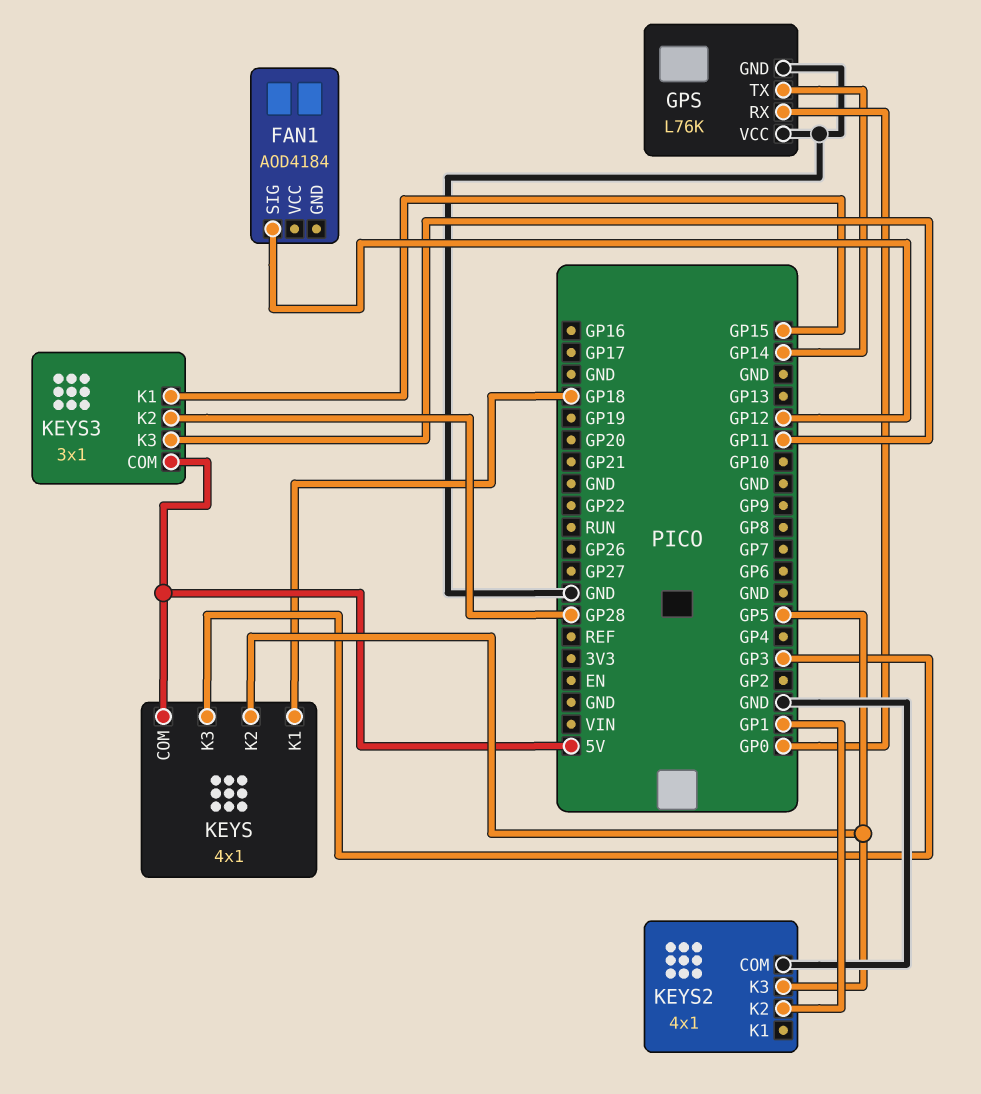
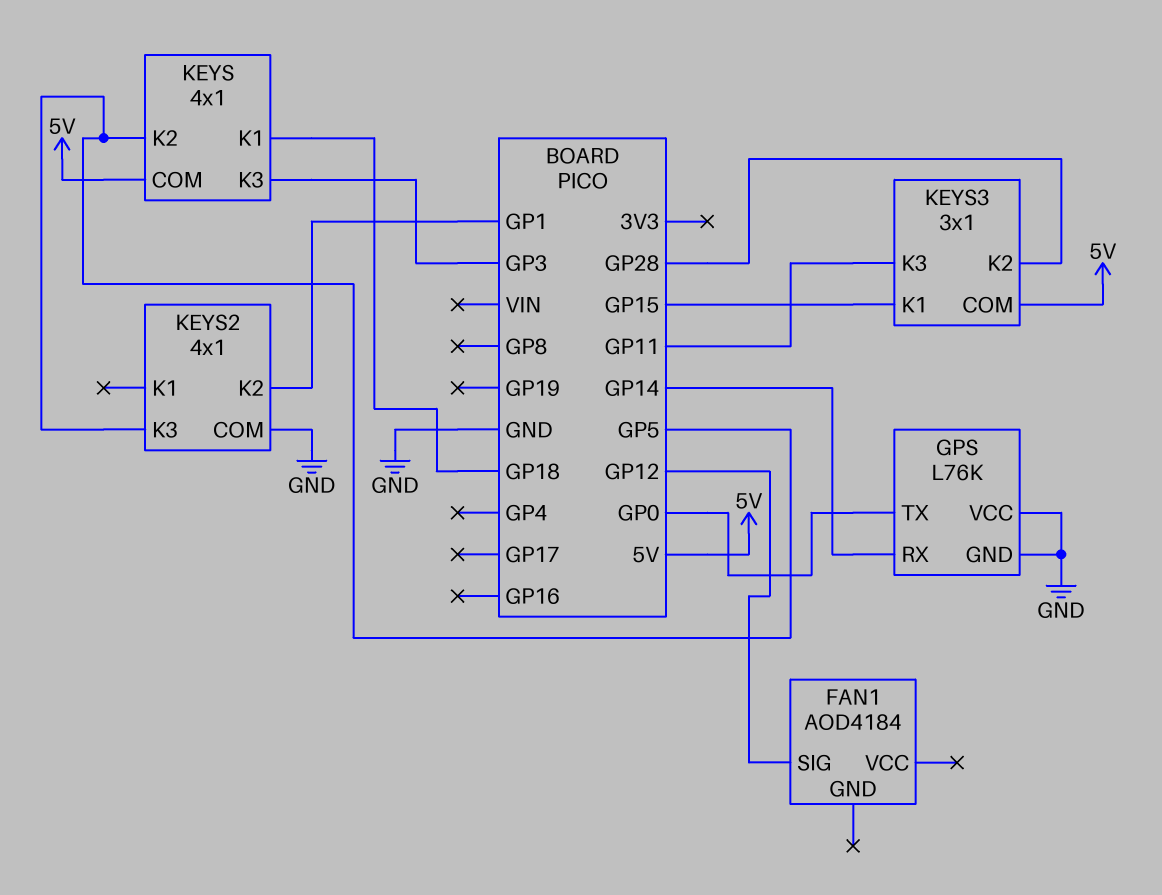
GPS pin RX: GP0 -> GP14
GPS pin TX: GP14 -> GP0

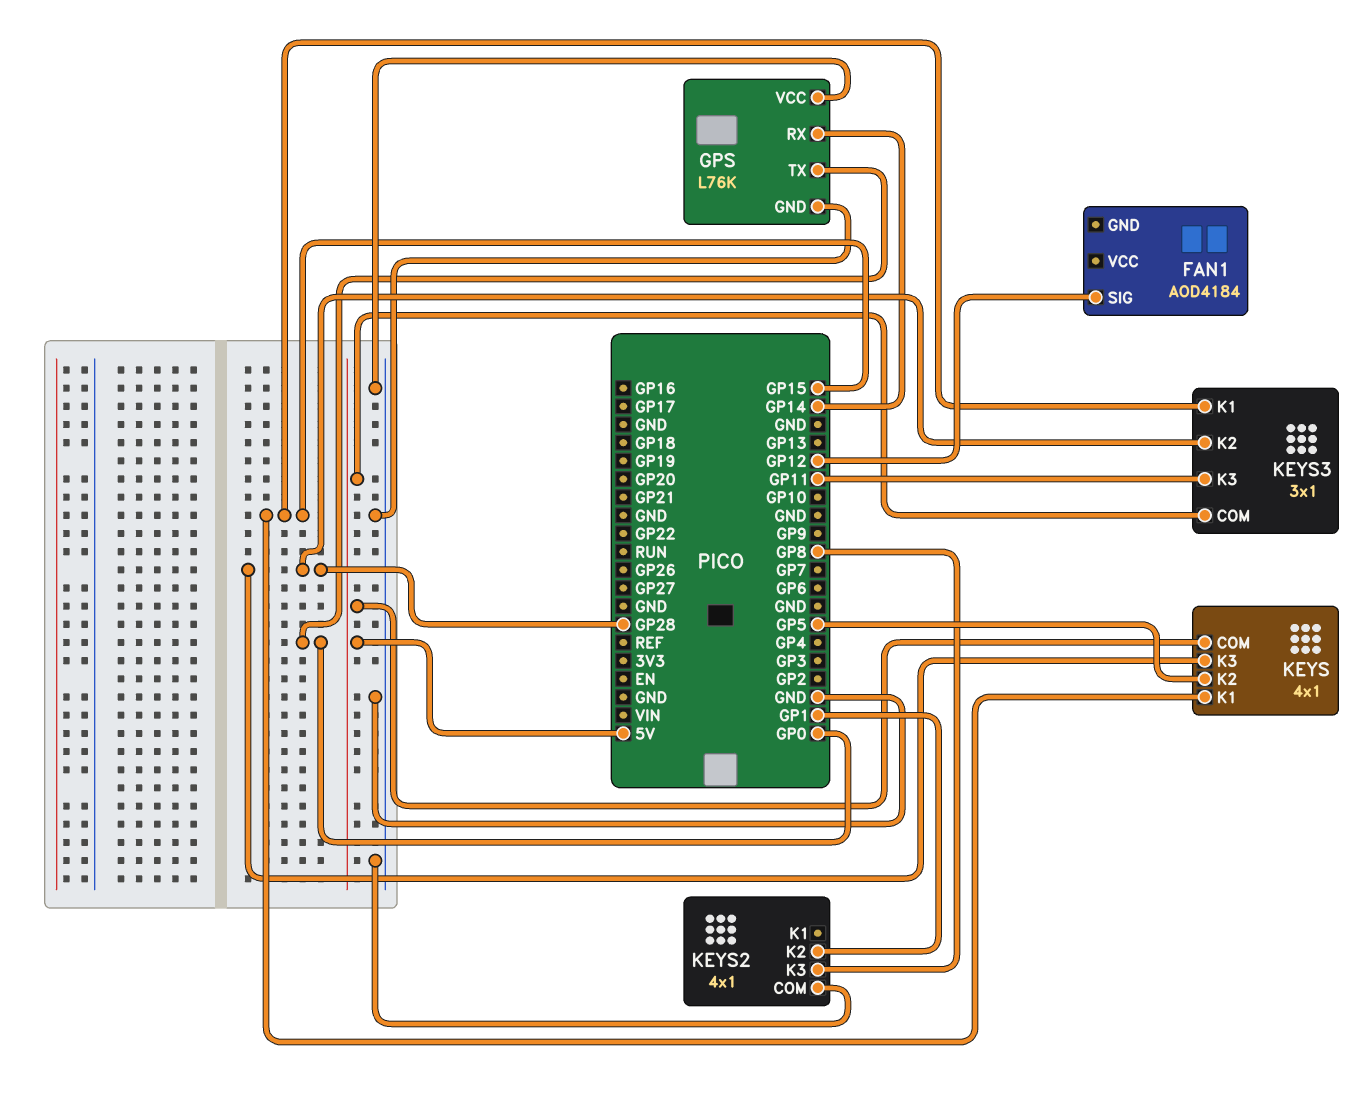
KEYS pin K1: GP18 -> GP15
KEYS pin K3: GP3 -> GP28
KEYS2 pin K3: GP5 -> GP8

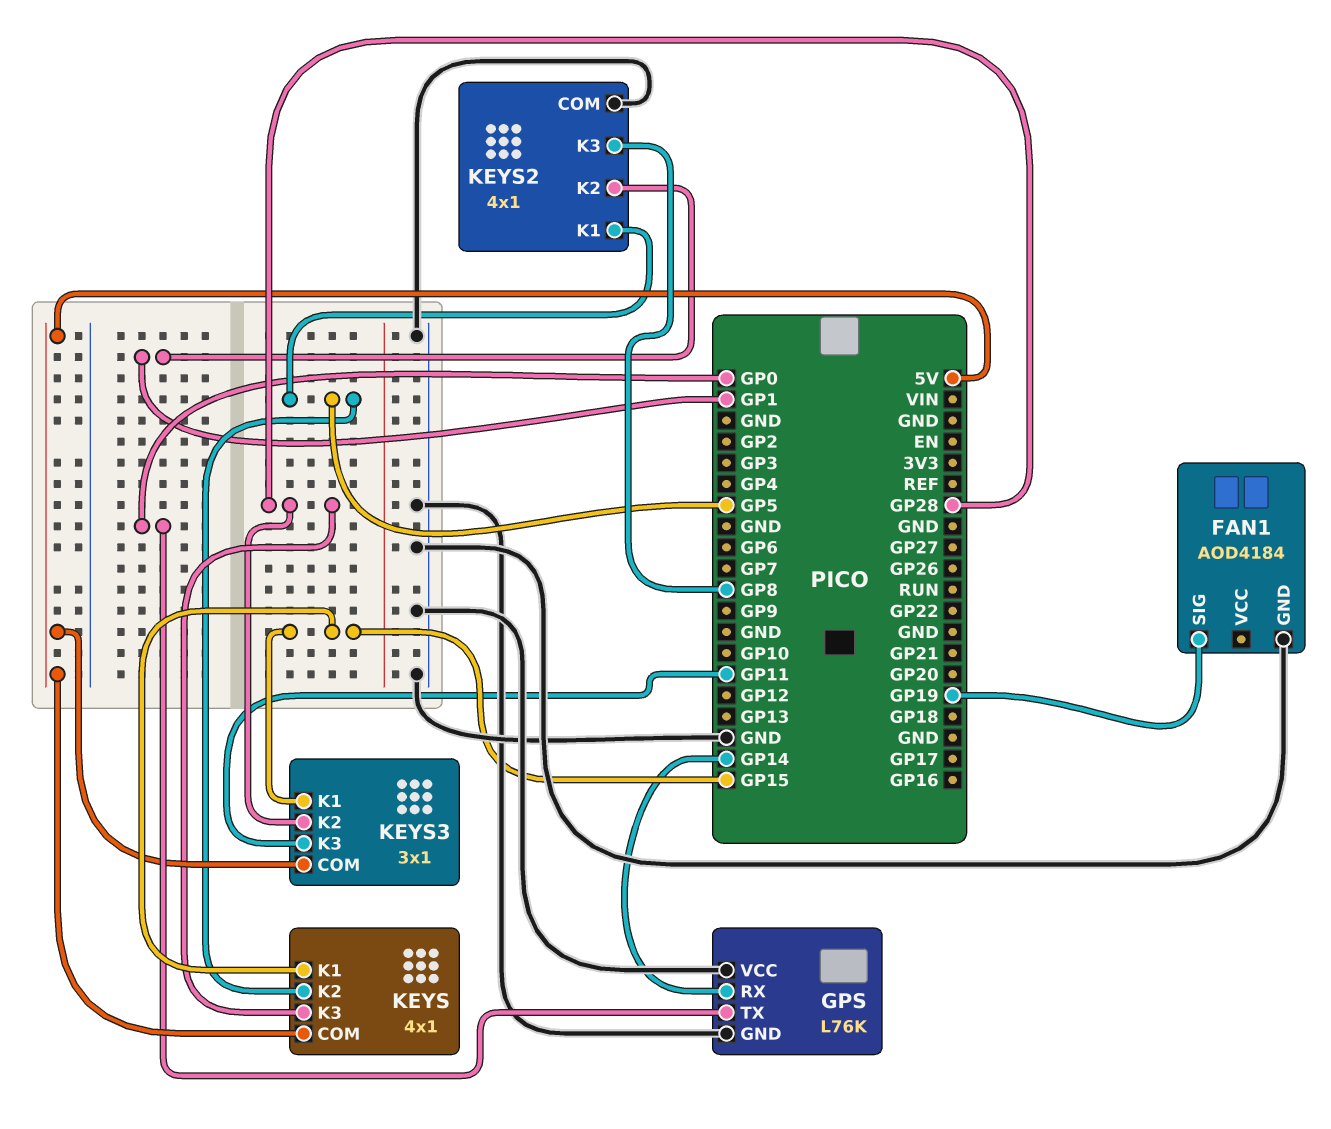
FAN1 pin GND: none -> GND
FAN1 pin SIG: GP12 -> GP19
KEYS2 pin K1: none -> GP5

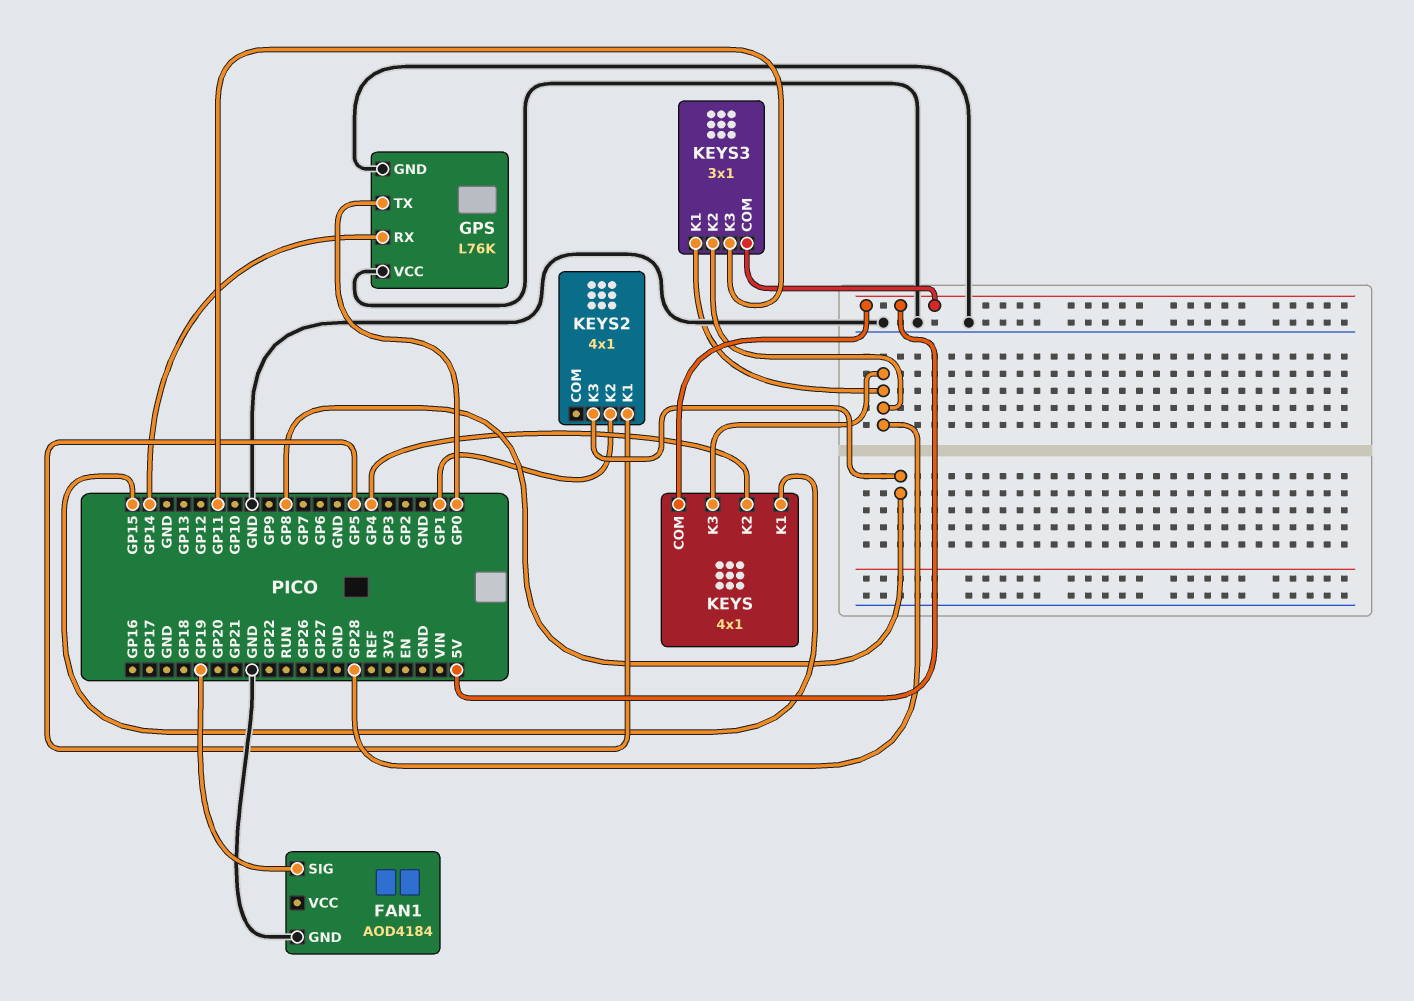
KEYS pin K2: GP5 -> GP4
KEYS2 pin COM: GND -> none
KEYS3 pin K1: GP15 -> GP28

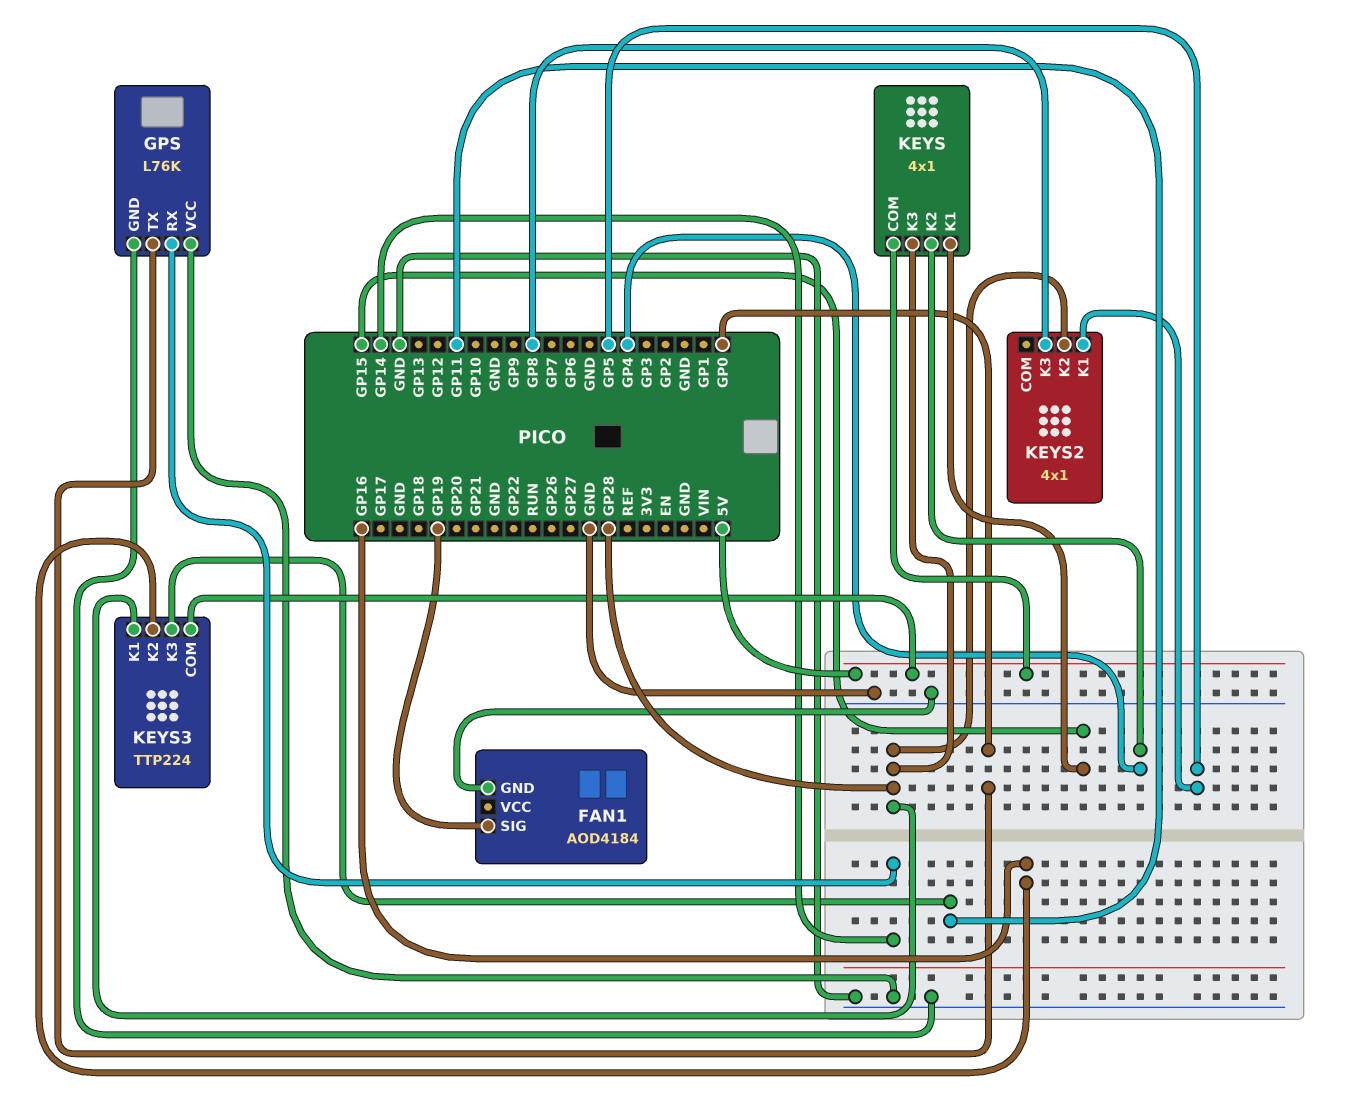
KEYS2 pin K2: GP1 -> GP28
KEYS3: 3x1 -> TTP224
KEYS3 pin K2: GP28 -> GP16

